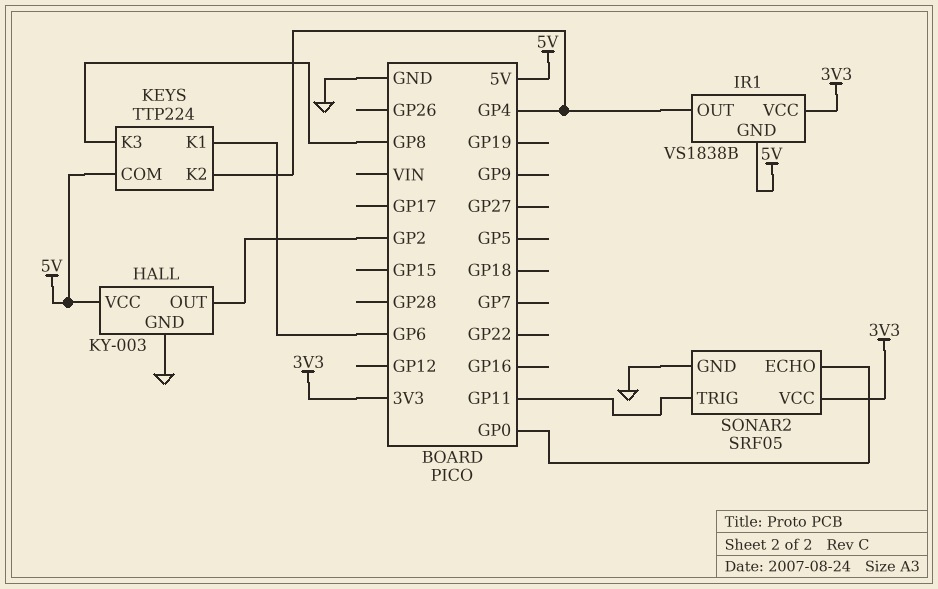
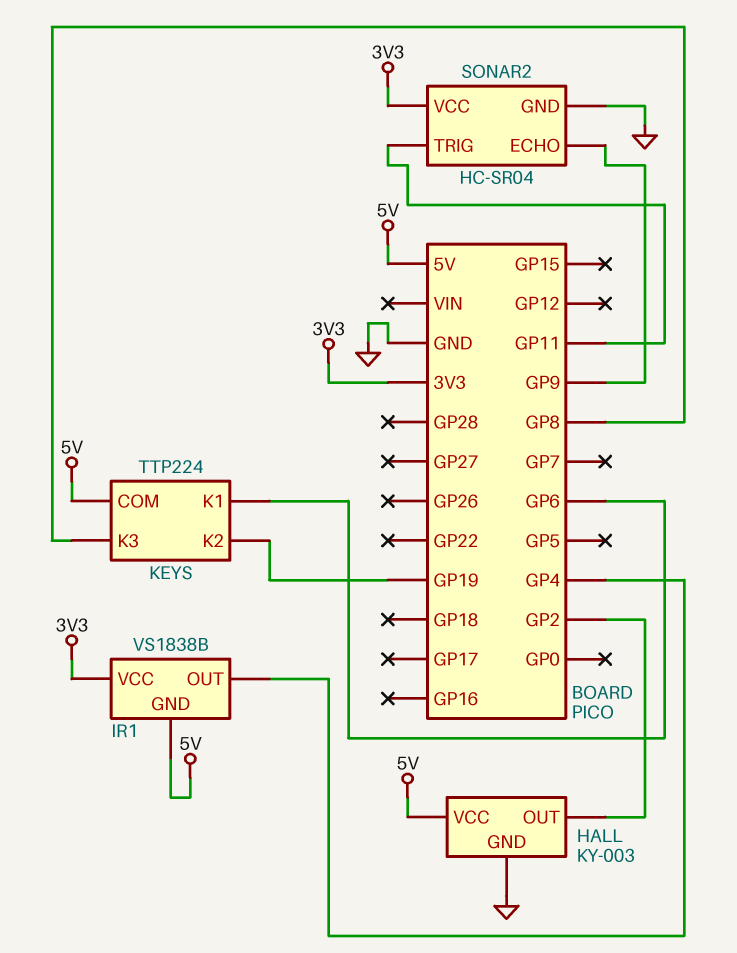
KEYS pin K2: GP4 -> GP19
SONAR2: SRF05 -> HC-SR04
SONAR2 pin ECHO: GP0 -> GP9

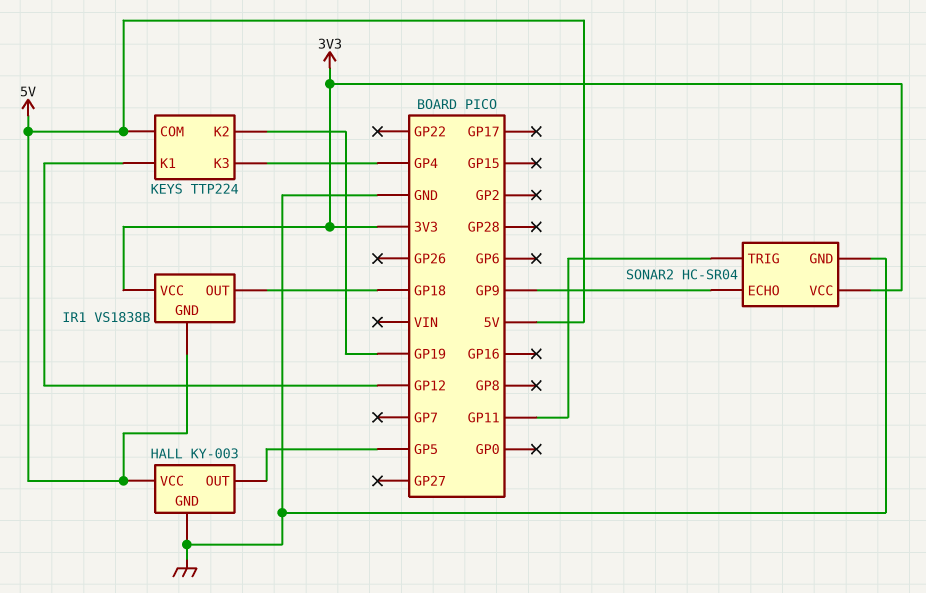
HALL pin OUT: GP2 -> GP5
IR1 pin OUT: GP4 -> GP18
KEYS pin K1: GP6 -> GP12
KEYS pin K3: GP8 -> GP4

